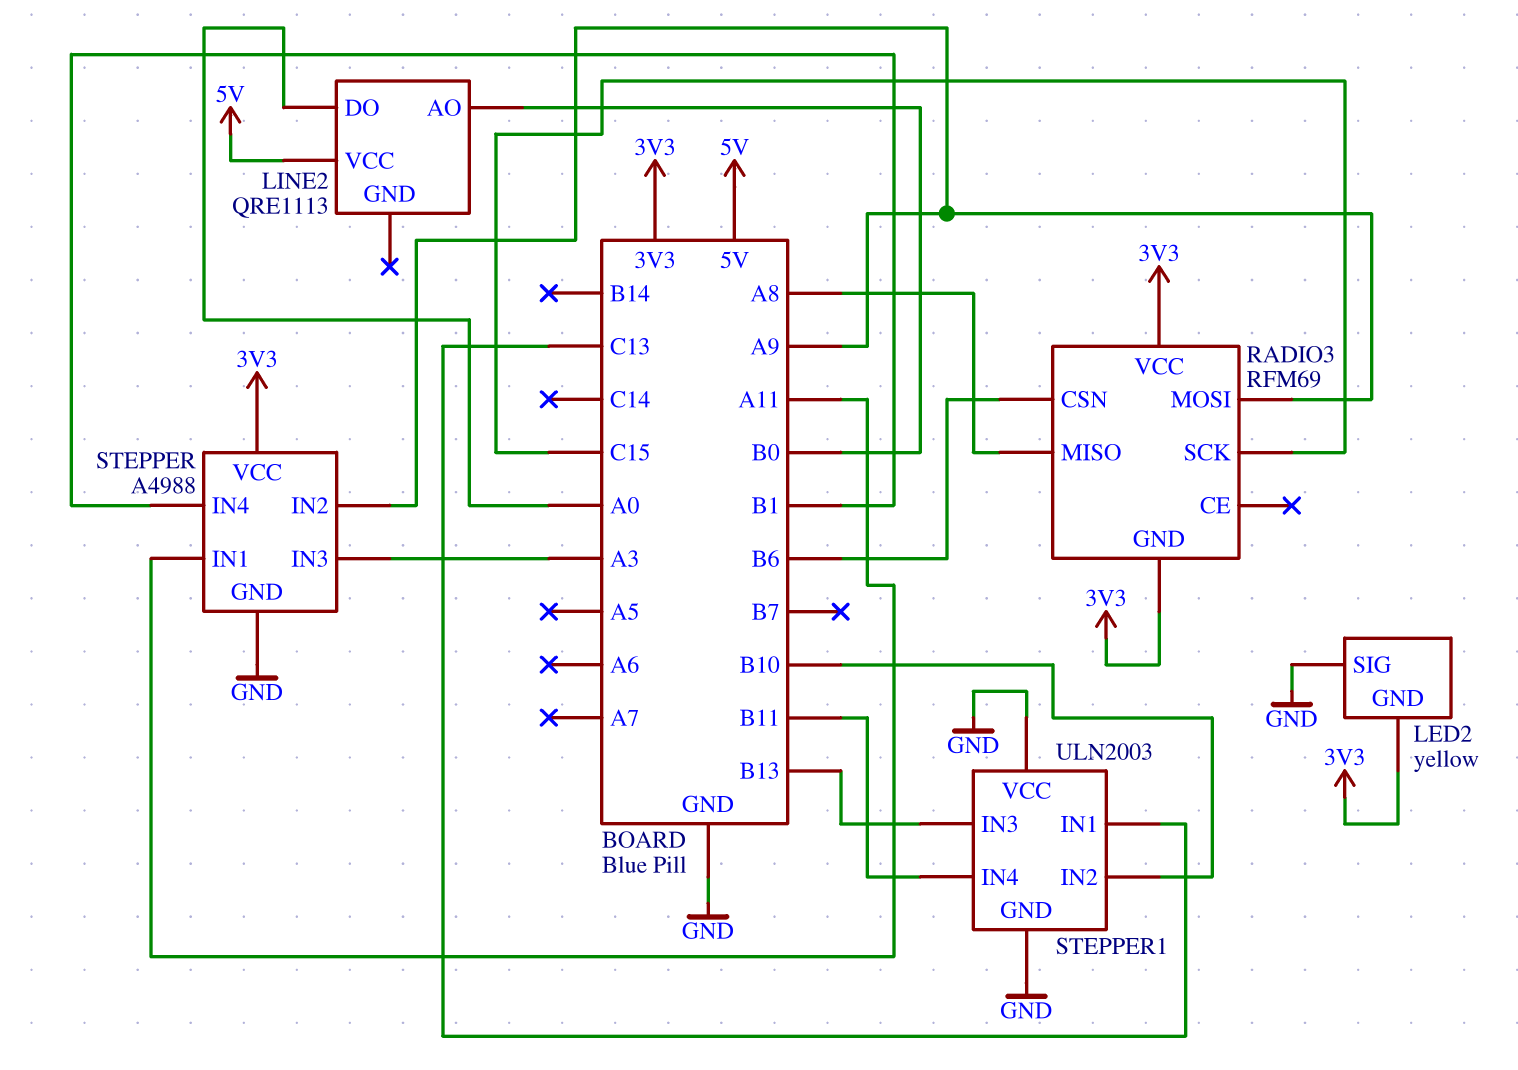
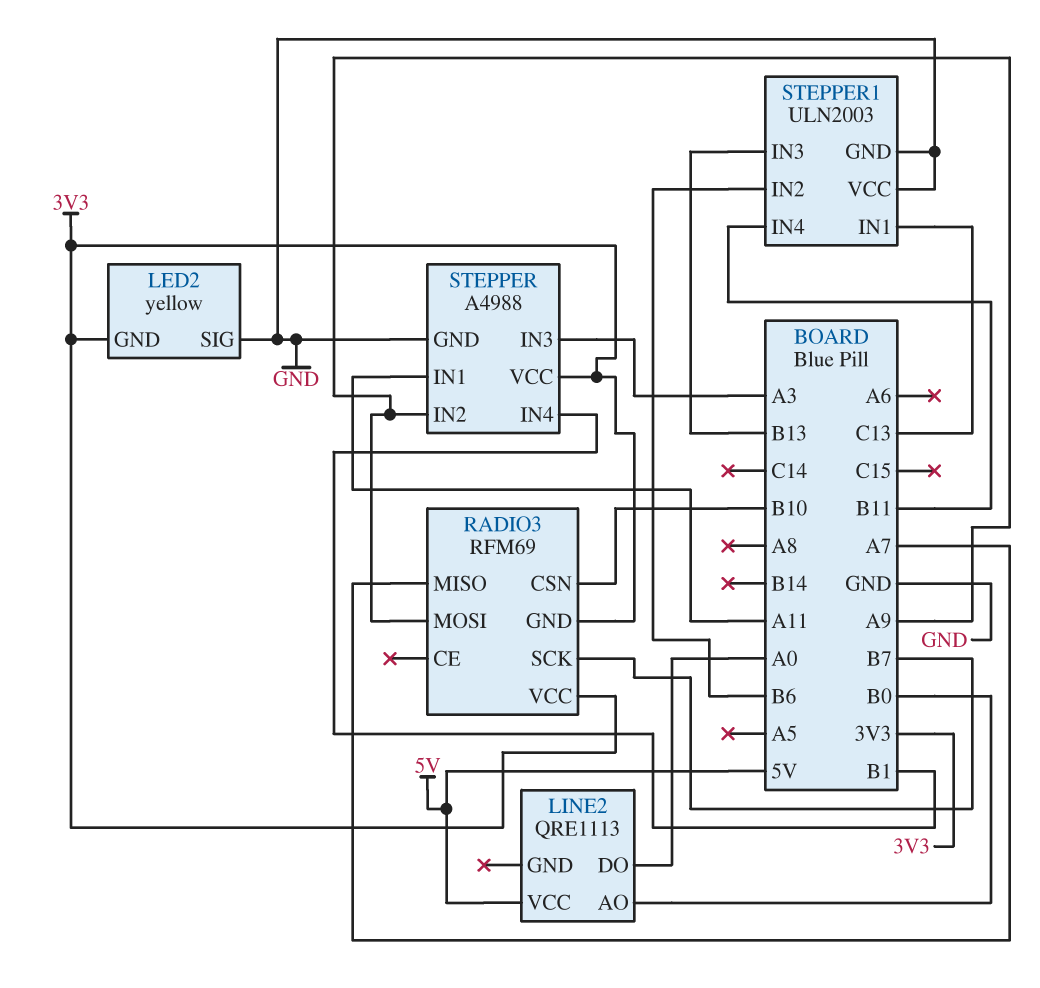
RADIO3 pin CSN: B6 -> B10
RADIO3 pin MISO: A8 -> A7
RADIO3 pin SCK: C15 -> B7
STEPPER1 pin IN2: B10 -> B6

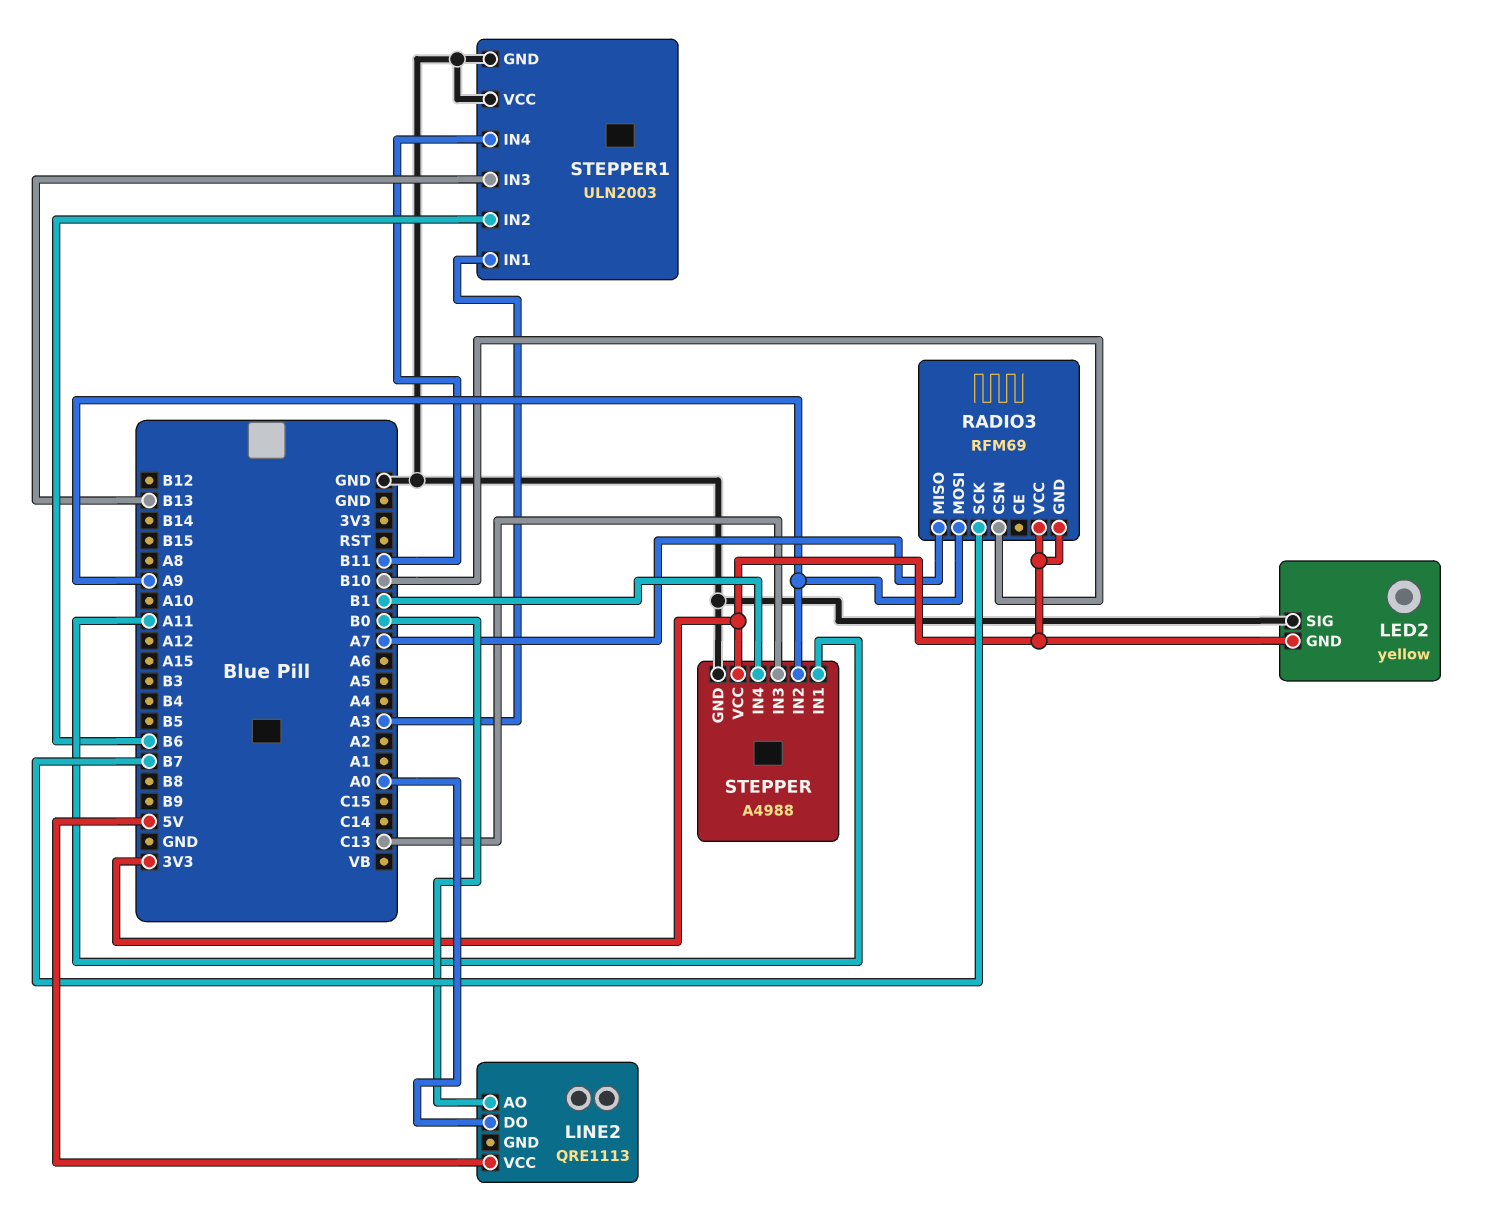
STEPPER pin IN3: A3 -> C13
STEPPER1 pin IN1: C13 -> A3

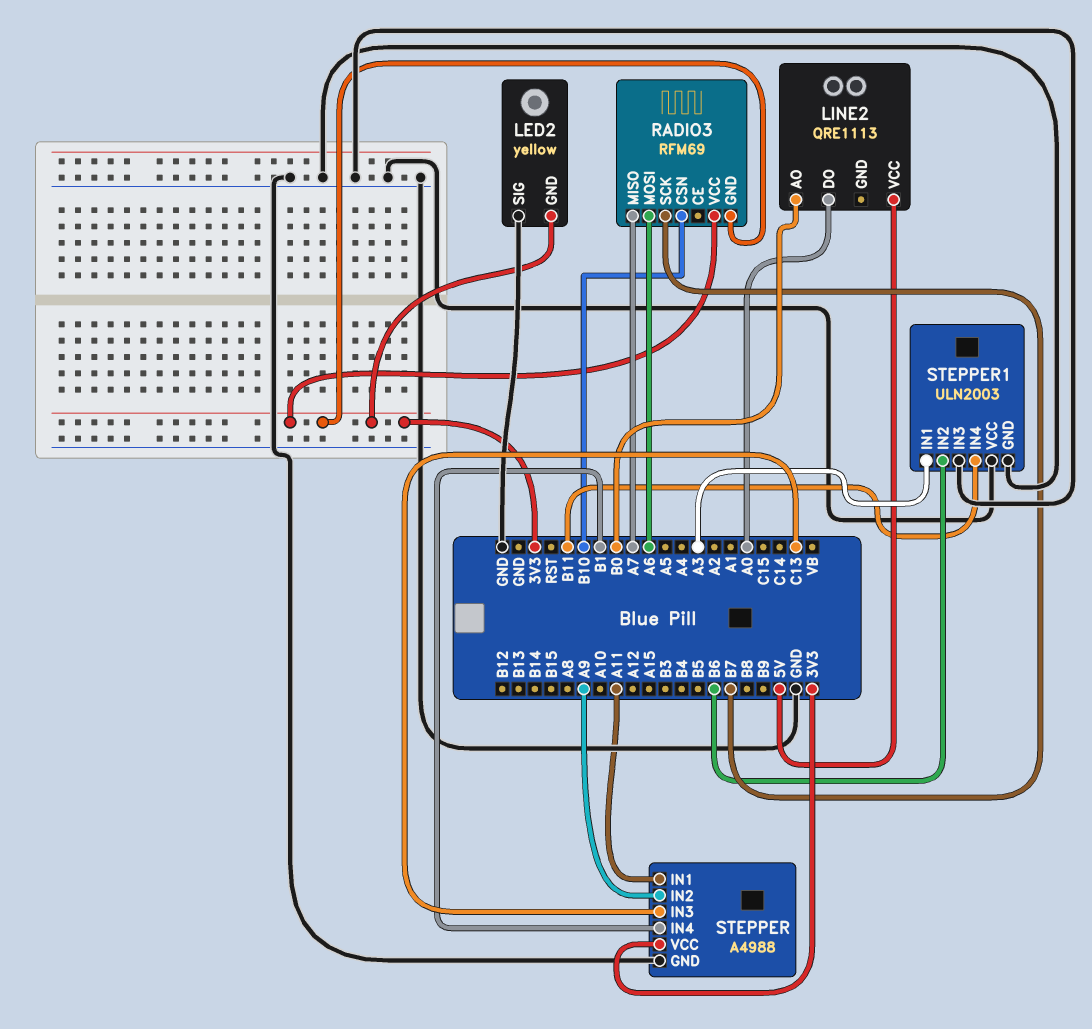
RADIO3 pin MOSI: A9 -> A6
STEPPER1 pin IN3: B13 -> GND

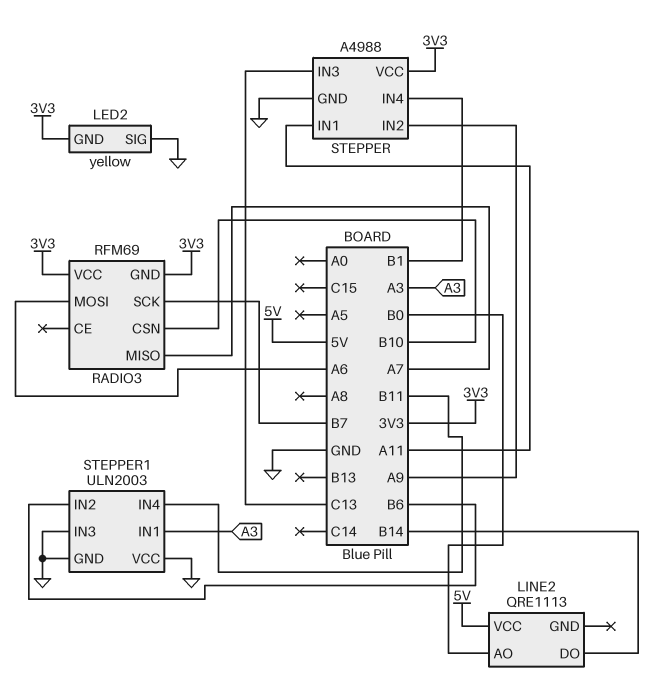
LINE2 pin DO: A0 -> B14

